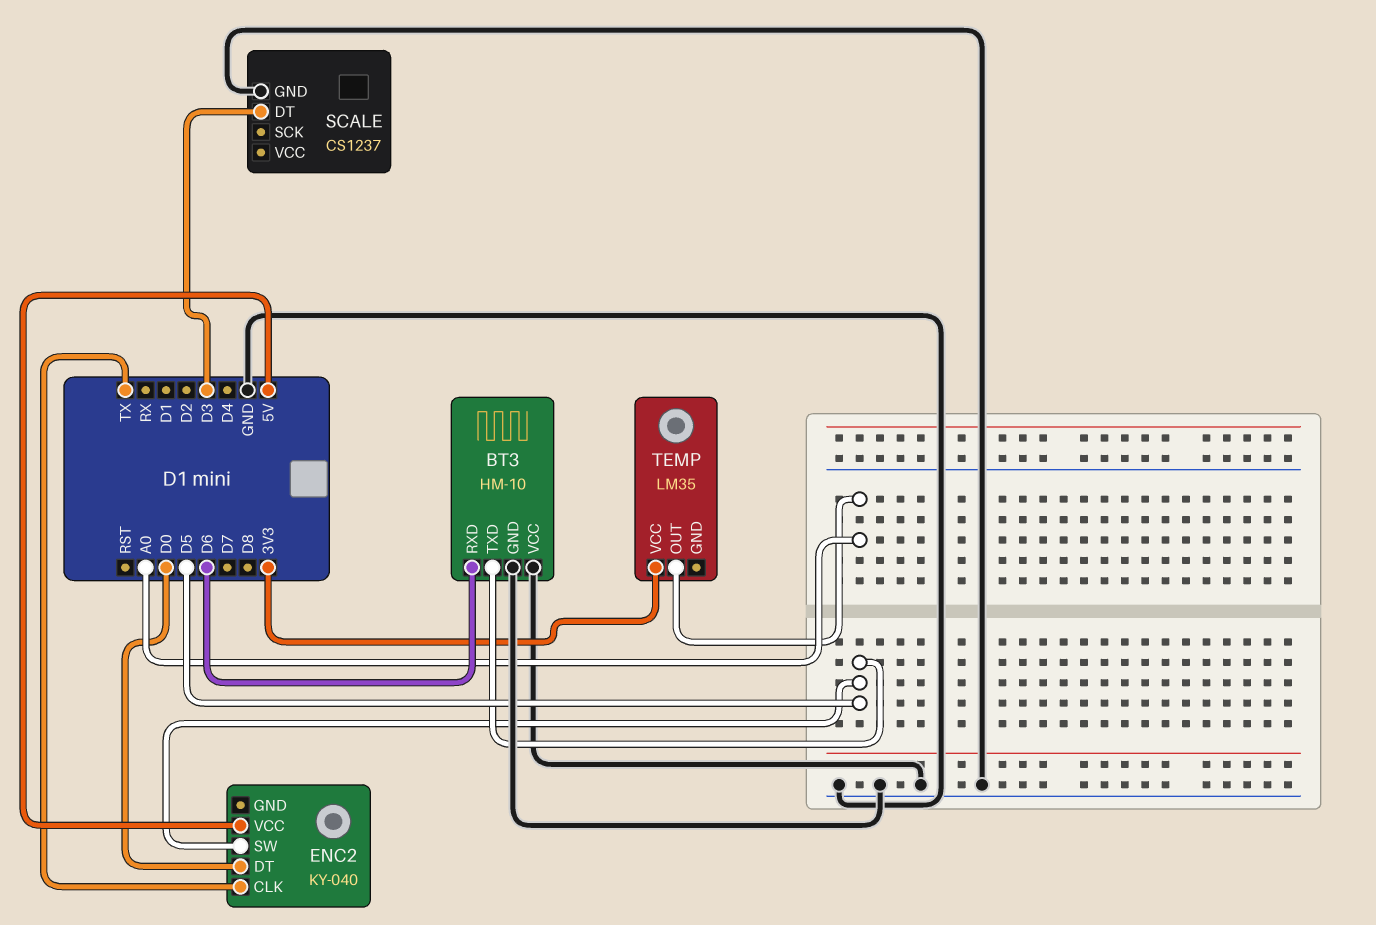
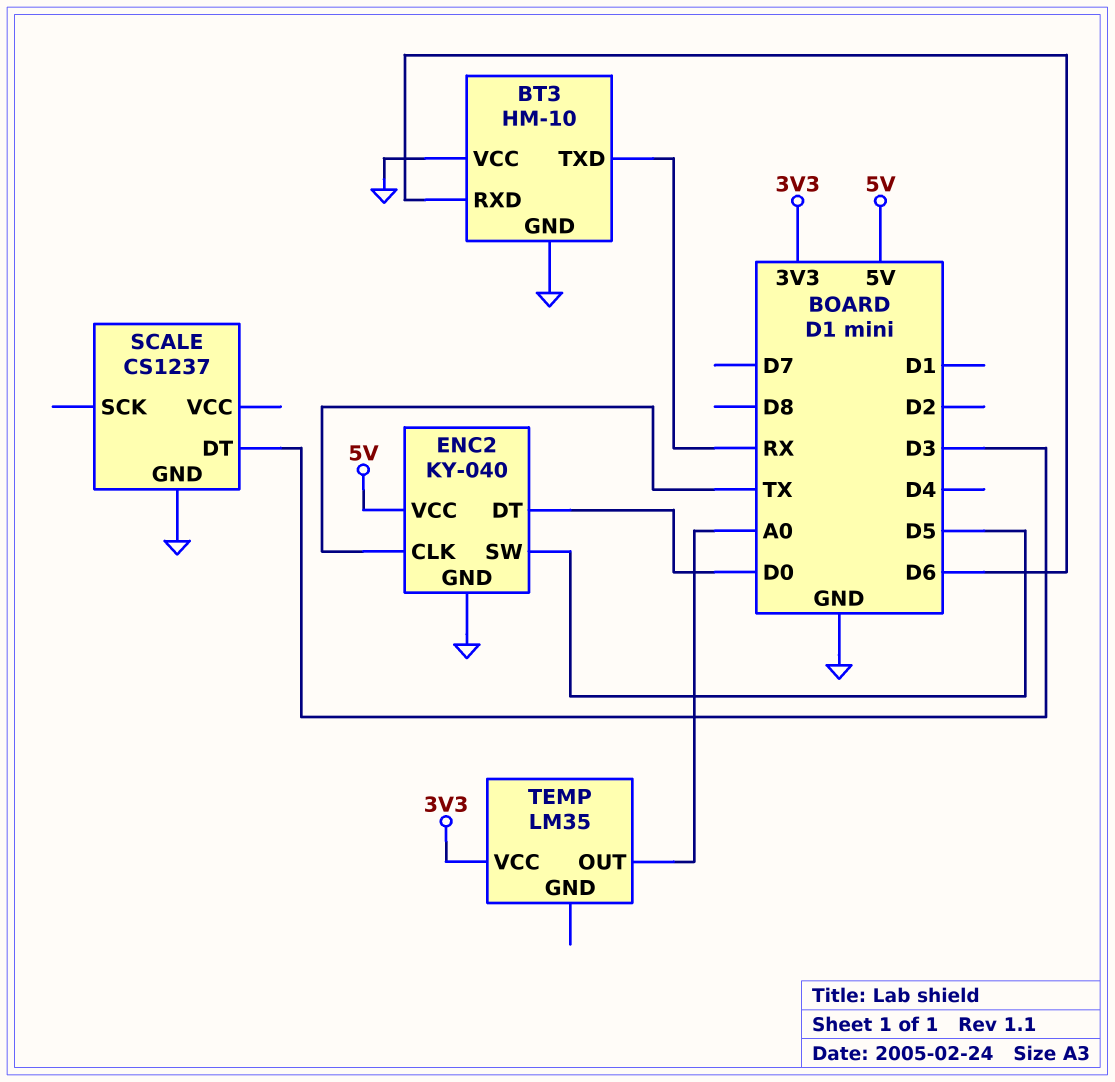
BT3 pin TXD: D5 -> RX
ENC2 pin GND: none -> GND

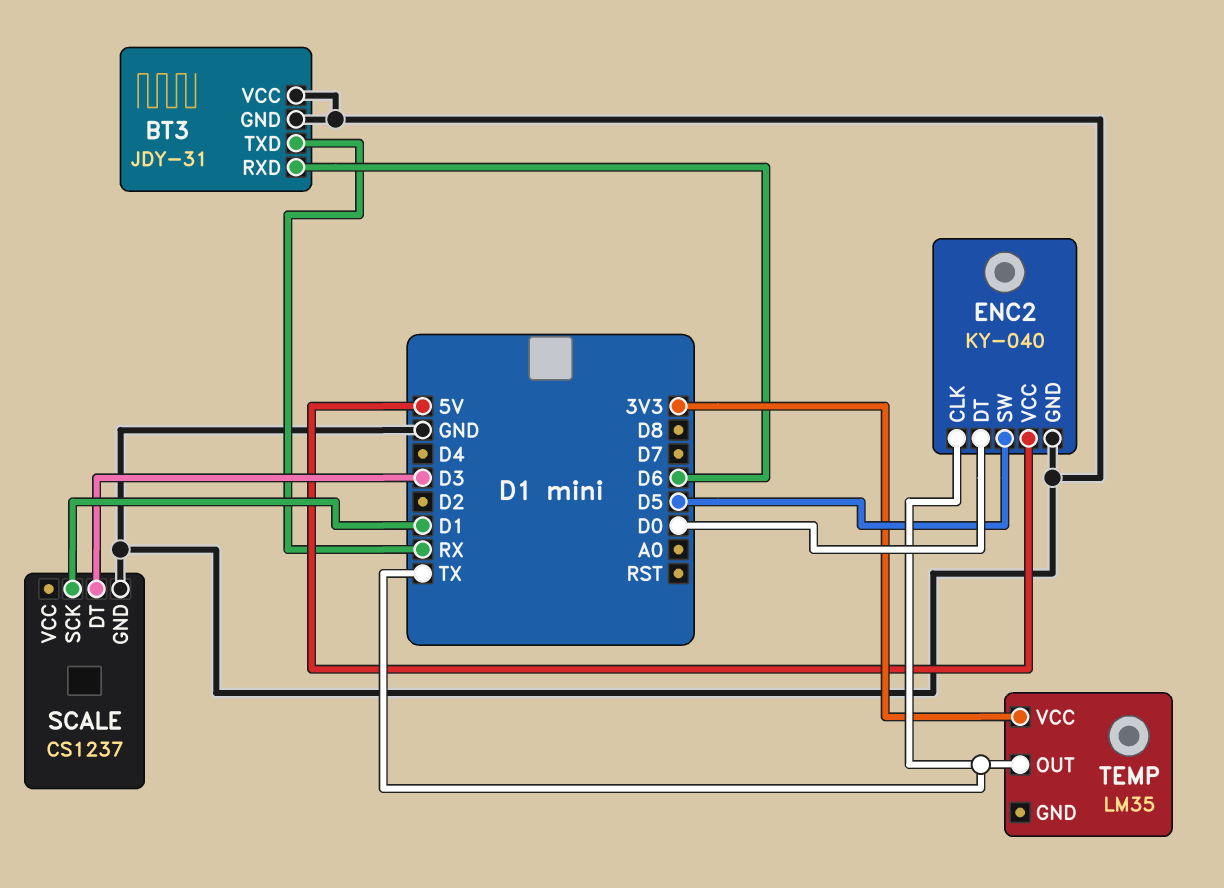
BT3: HM-10 -> JDY-31
SCALE pin SCK: none -> D1
TEMP pin OUT: A0 -> TX

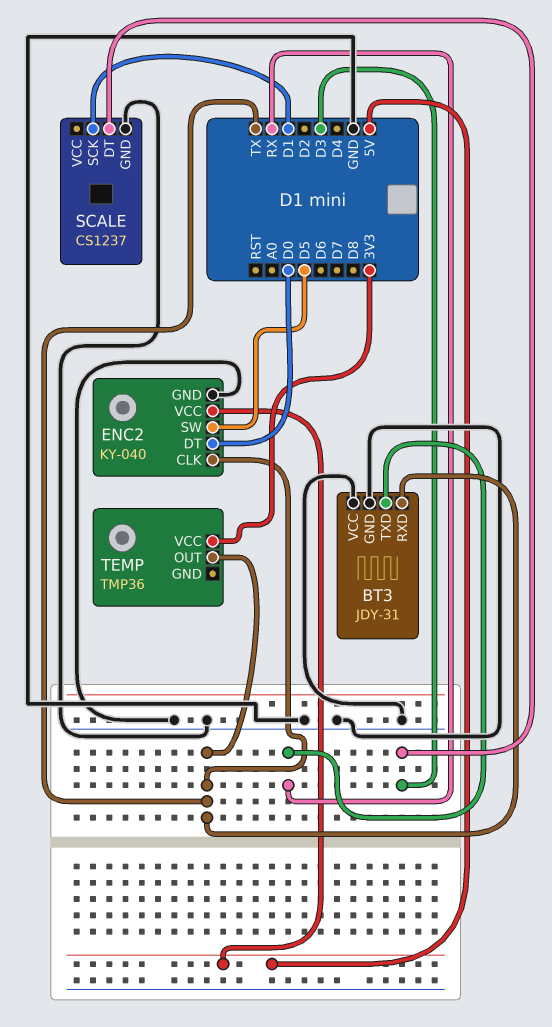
BT3 pin RXD: D6 -> TX
TEMP: LM35 -> TMP36

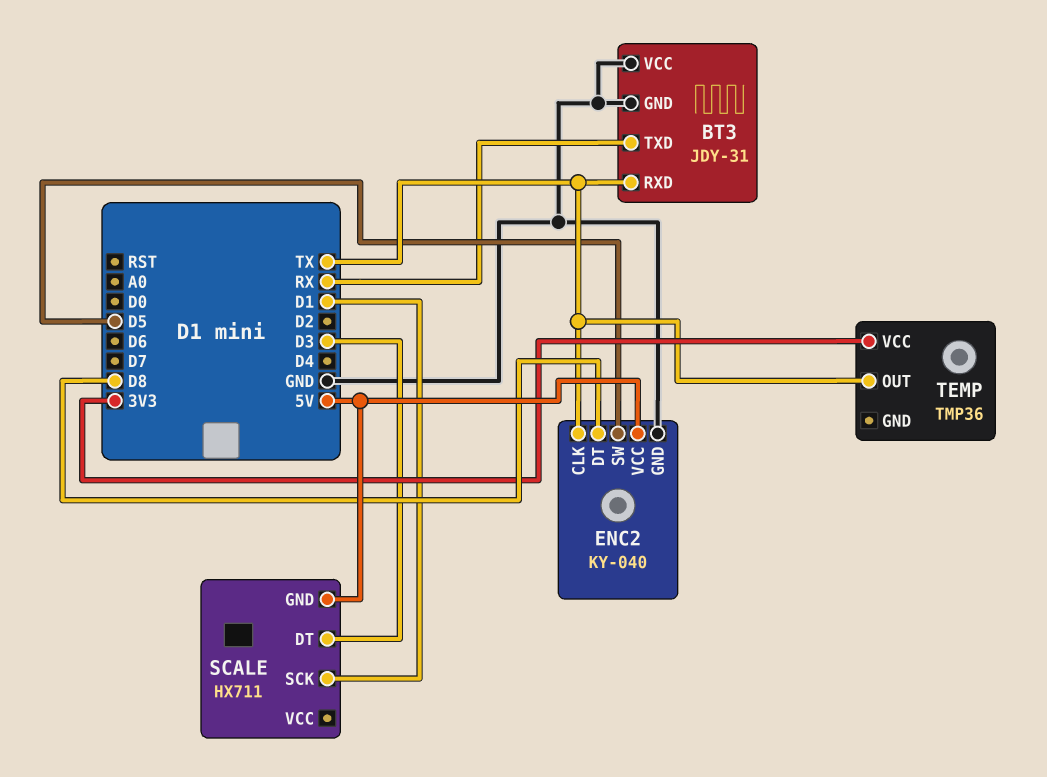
ENC2 pin DT: D0 -> D8
SCALE: CS1237 -> HX711
SCALE pin GND: GND -> 5V

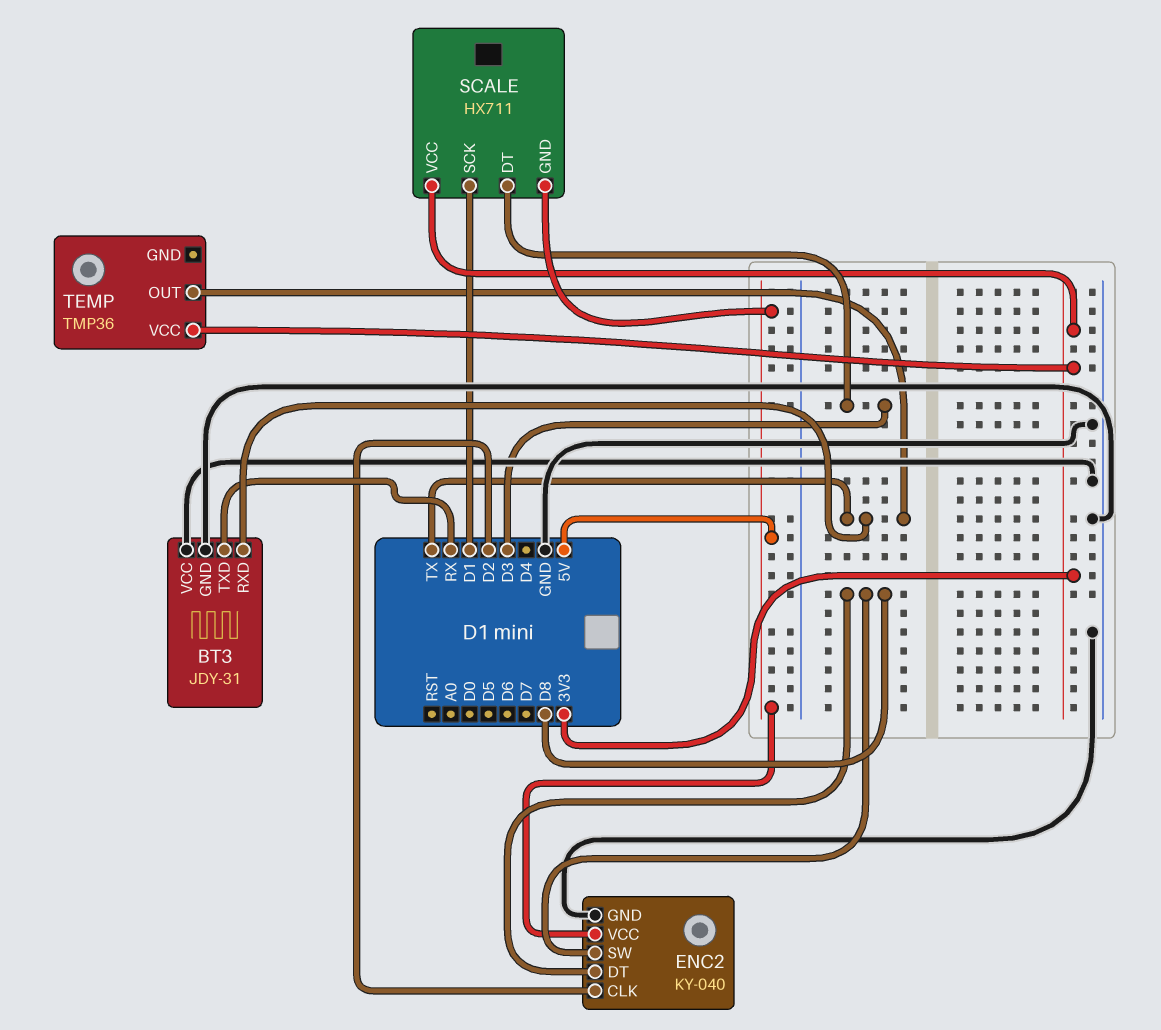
ENC2 pin CLK: TX -> D2
ENC2 pin SW: D5 -> D8
SCALE pin VCC: none -> 3V3

